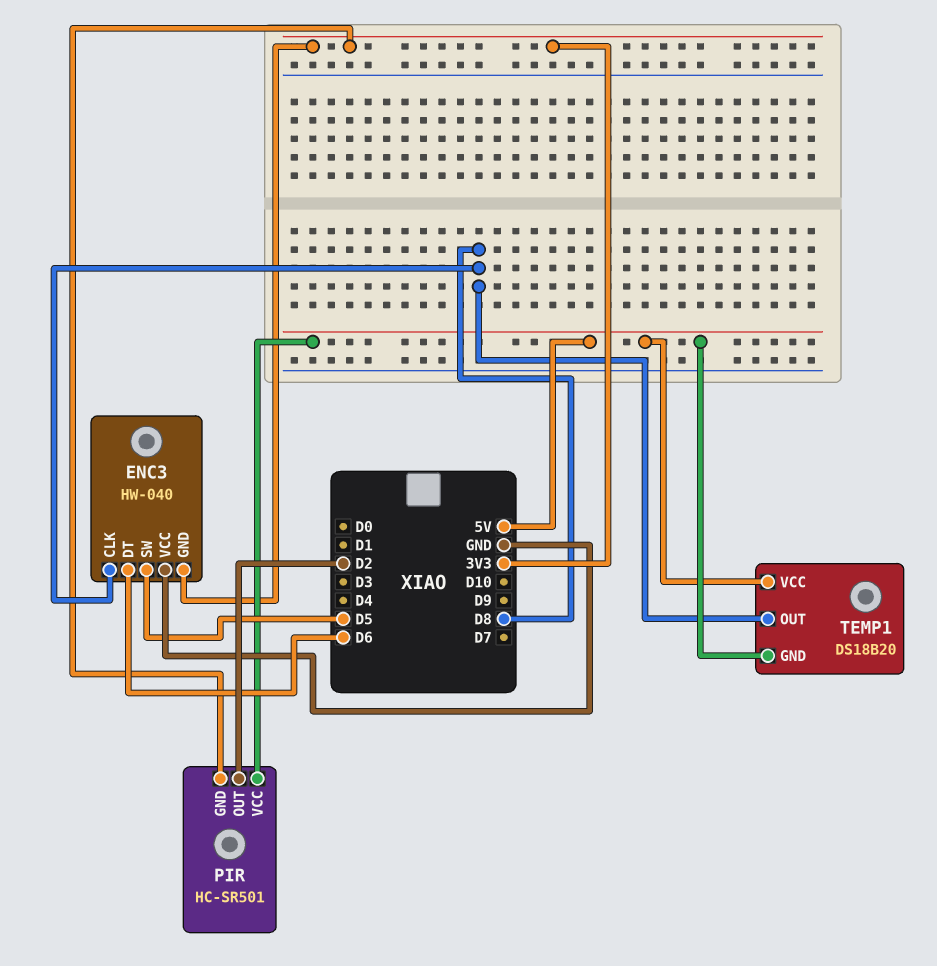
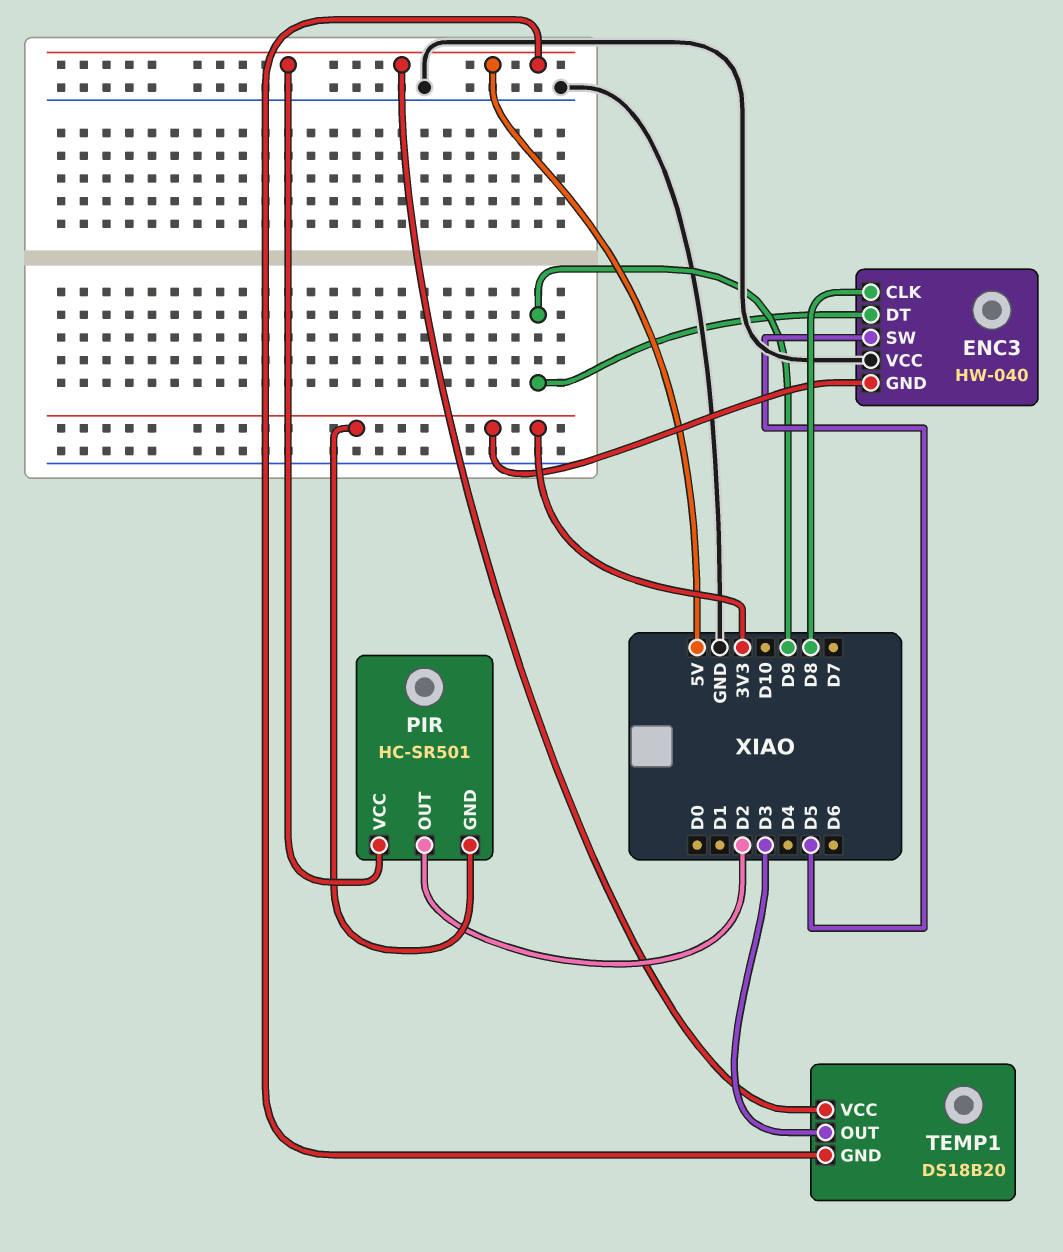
ENC3 pin DT: D6 -> D9
TEMP1 pin OUT: D8 -> D3

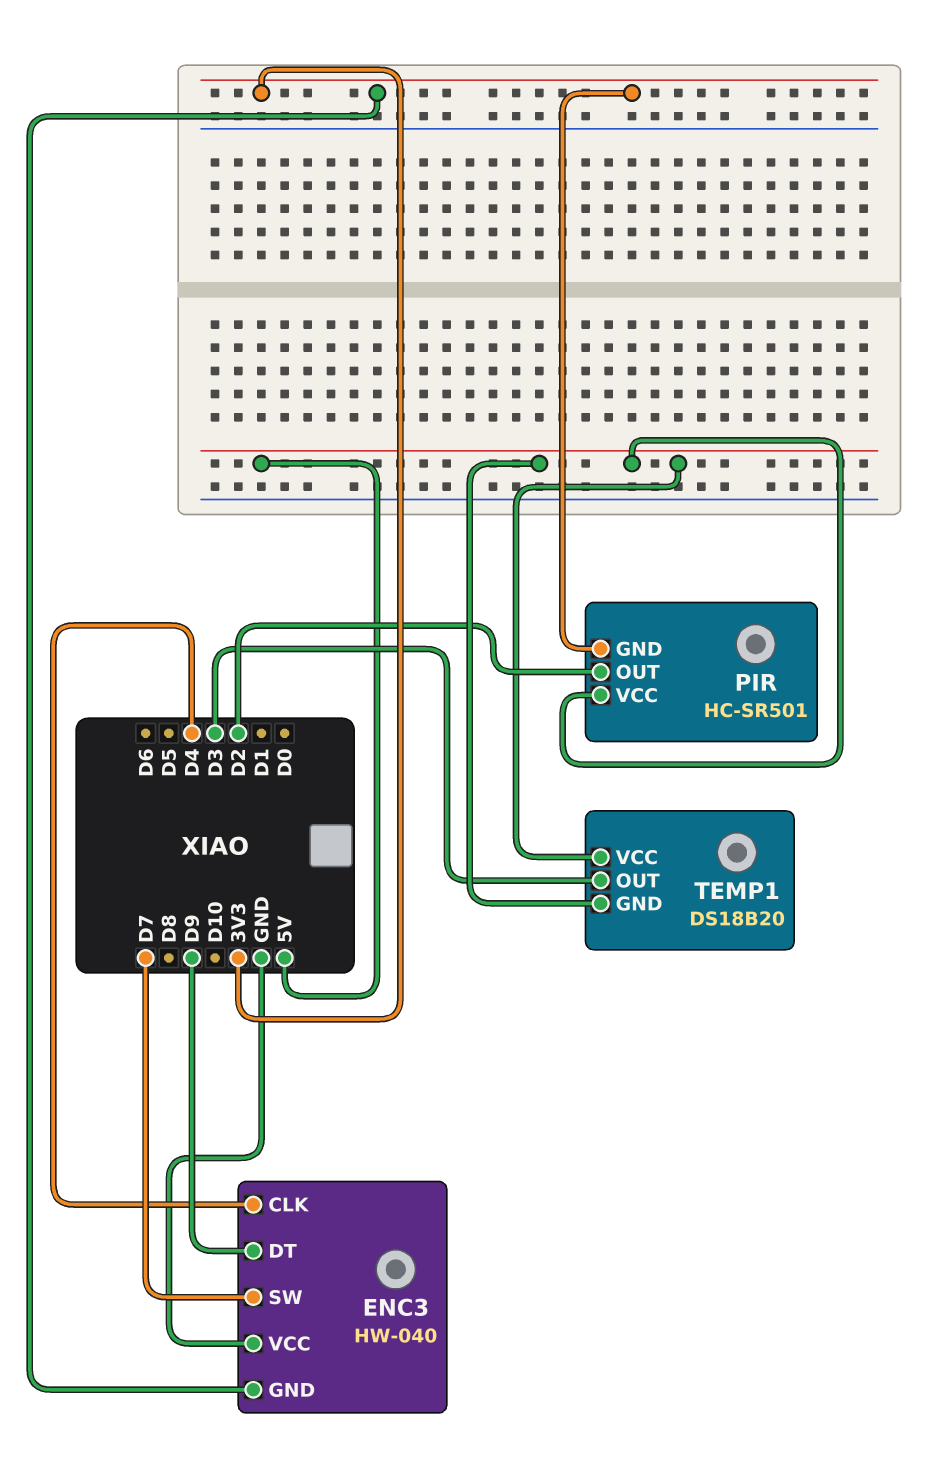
ENC3 pin CLK: D8 -> D4
ENC3 pin SW: D5 -> D7

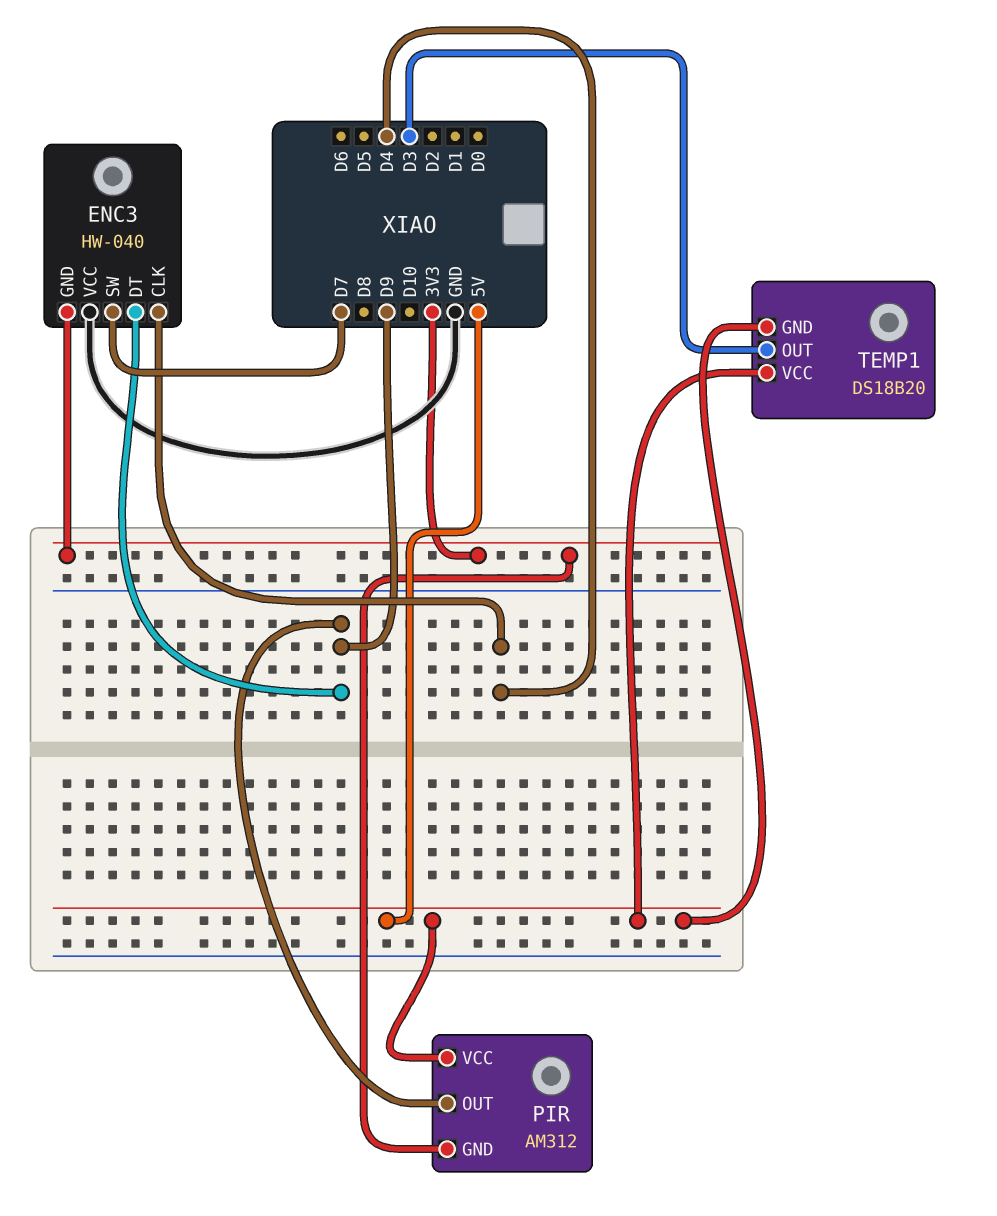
PIR: HC-SR501 -> AM312
PIR pin OUT: D2 -> D9

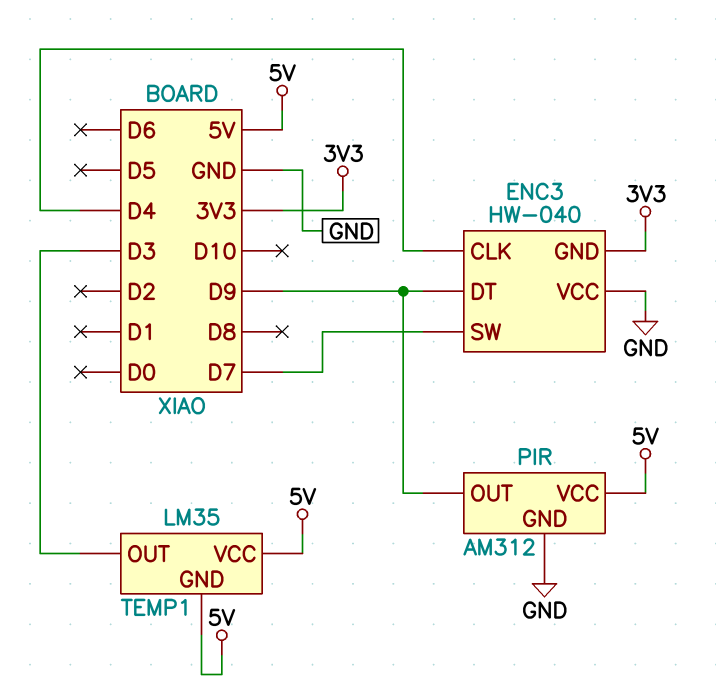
PIR pin GND: 3V3 -> GND
TEMP1: DS18B20 -> LM35

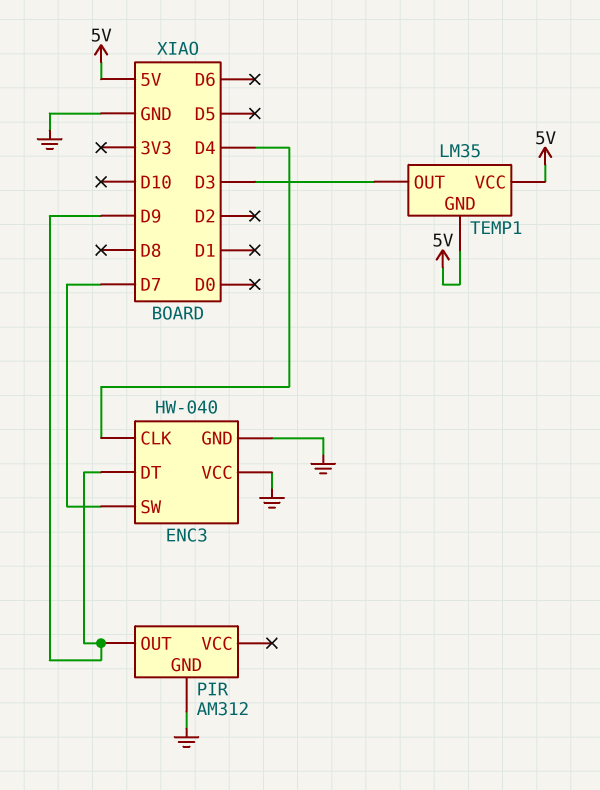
ENC3 pin GND: 3V3 -> GND
PIR pin VCC: 5V -> none

